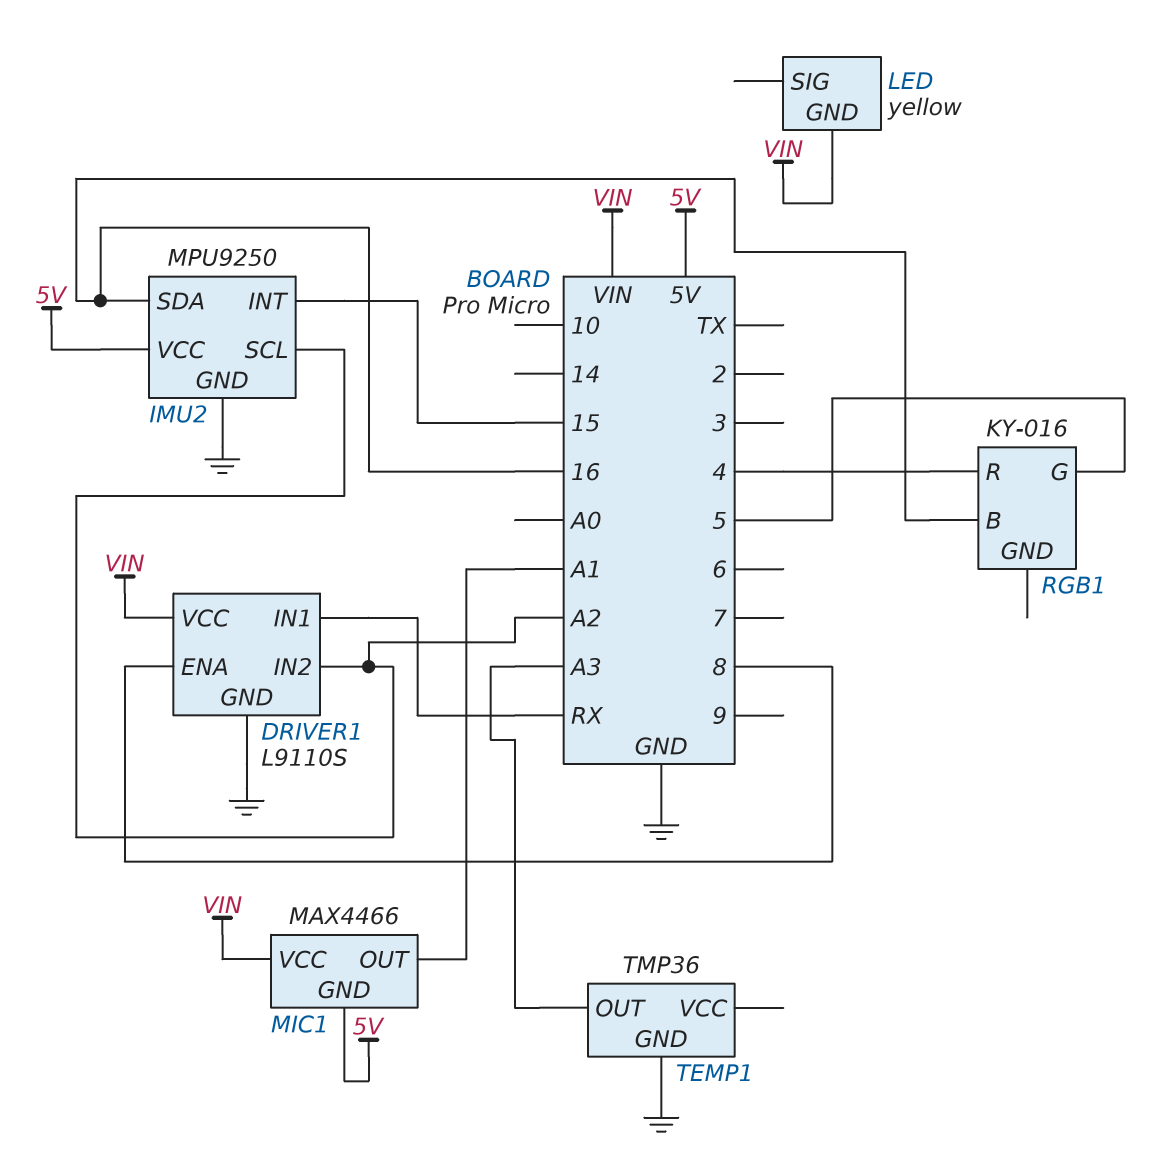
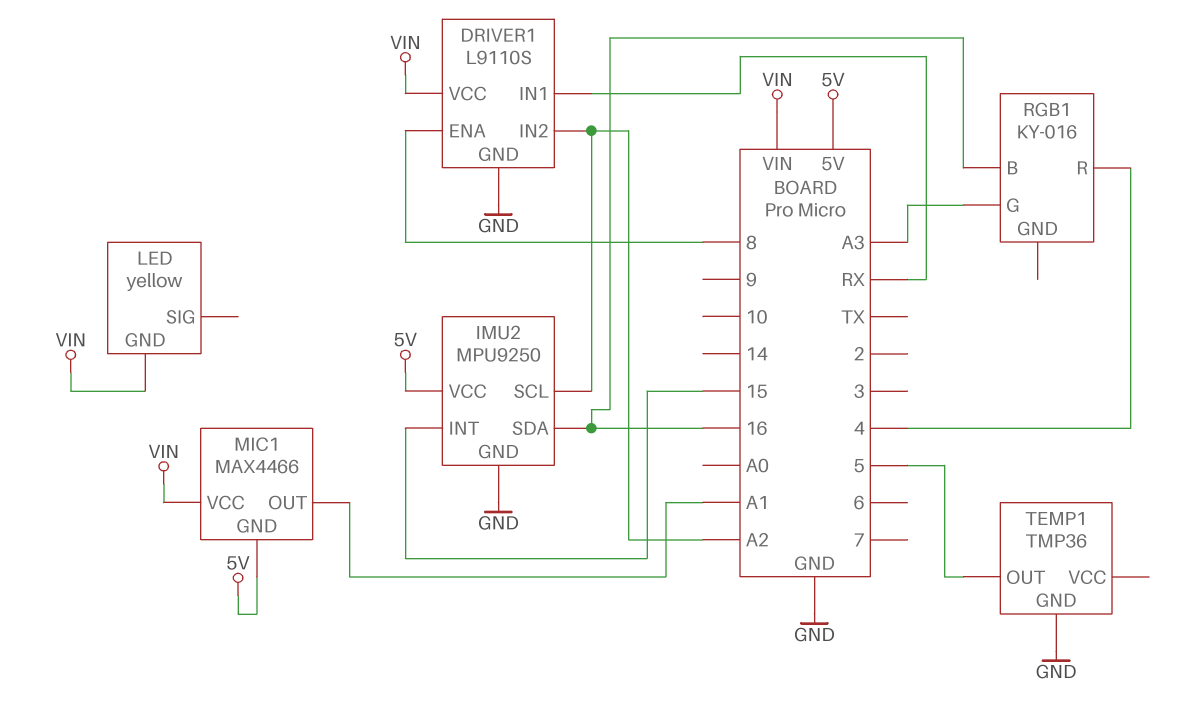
RGB1 pin G: 5 -> A3
TEMP1 pin OUT: A3 -> 5

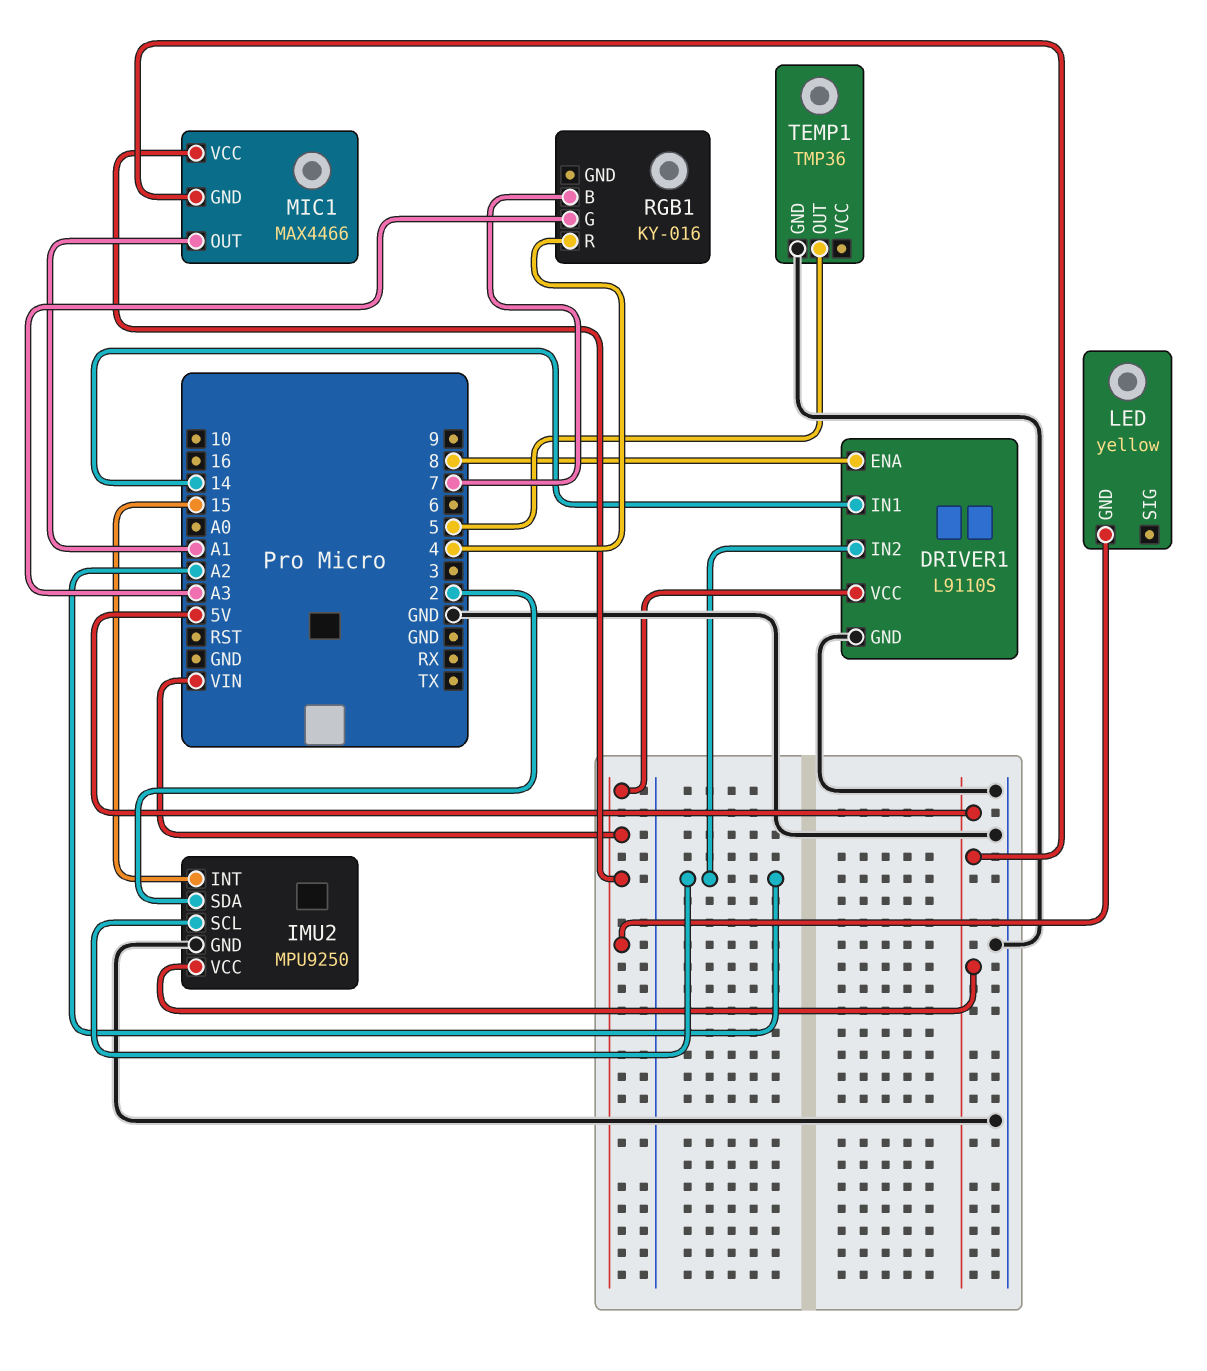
DRIVER1 pin IN1: RX -> 14
IMU2 pin SDA: 16 -> 2
RGB1 pin B: 16 -> 7

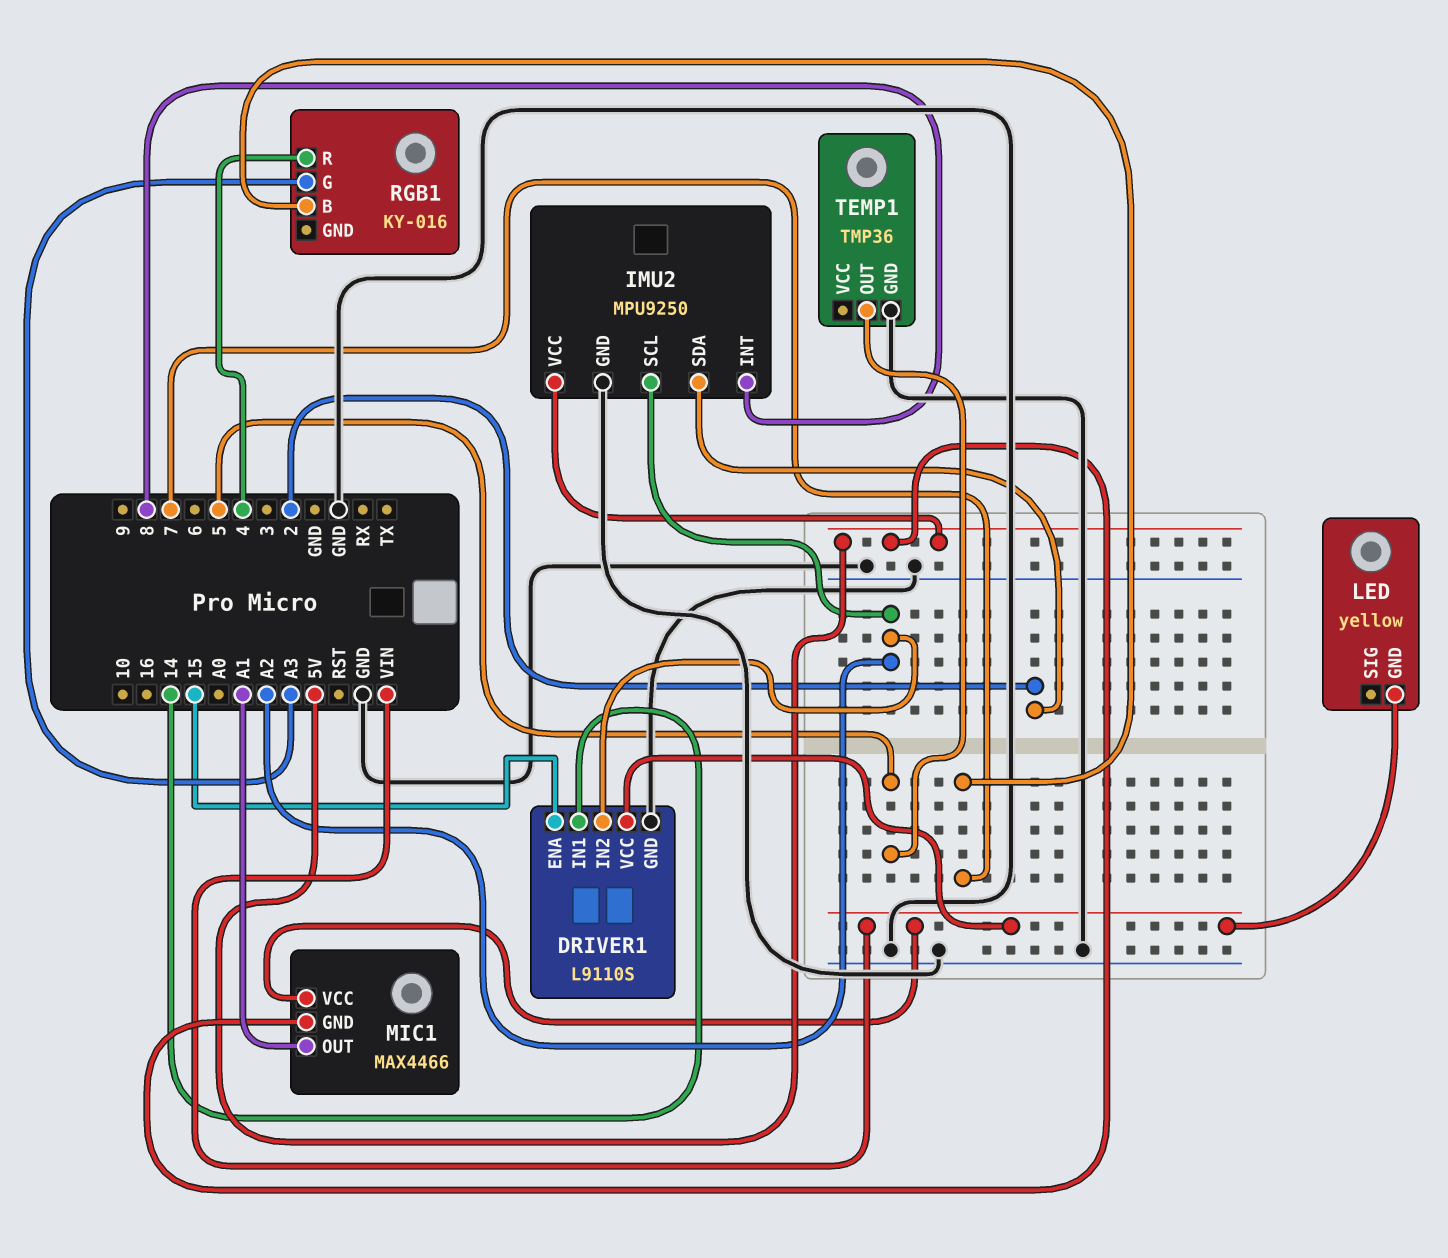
DRIVER1 pin ENA: 8 -> 15
IMU2 pin INT: 15 -> 8

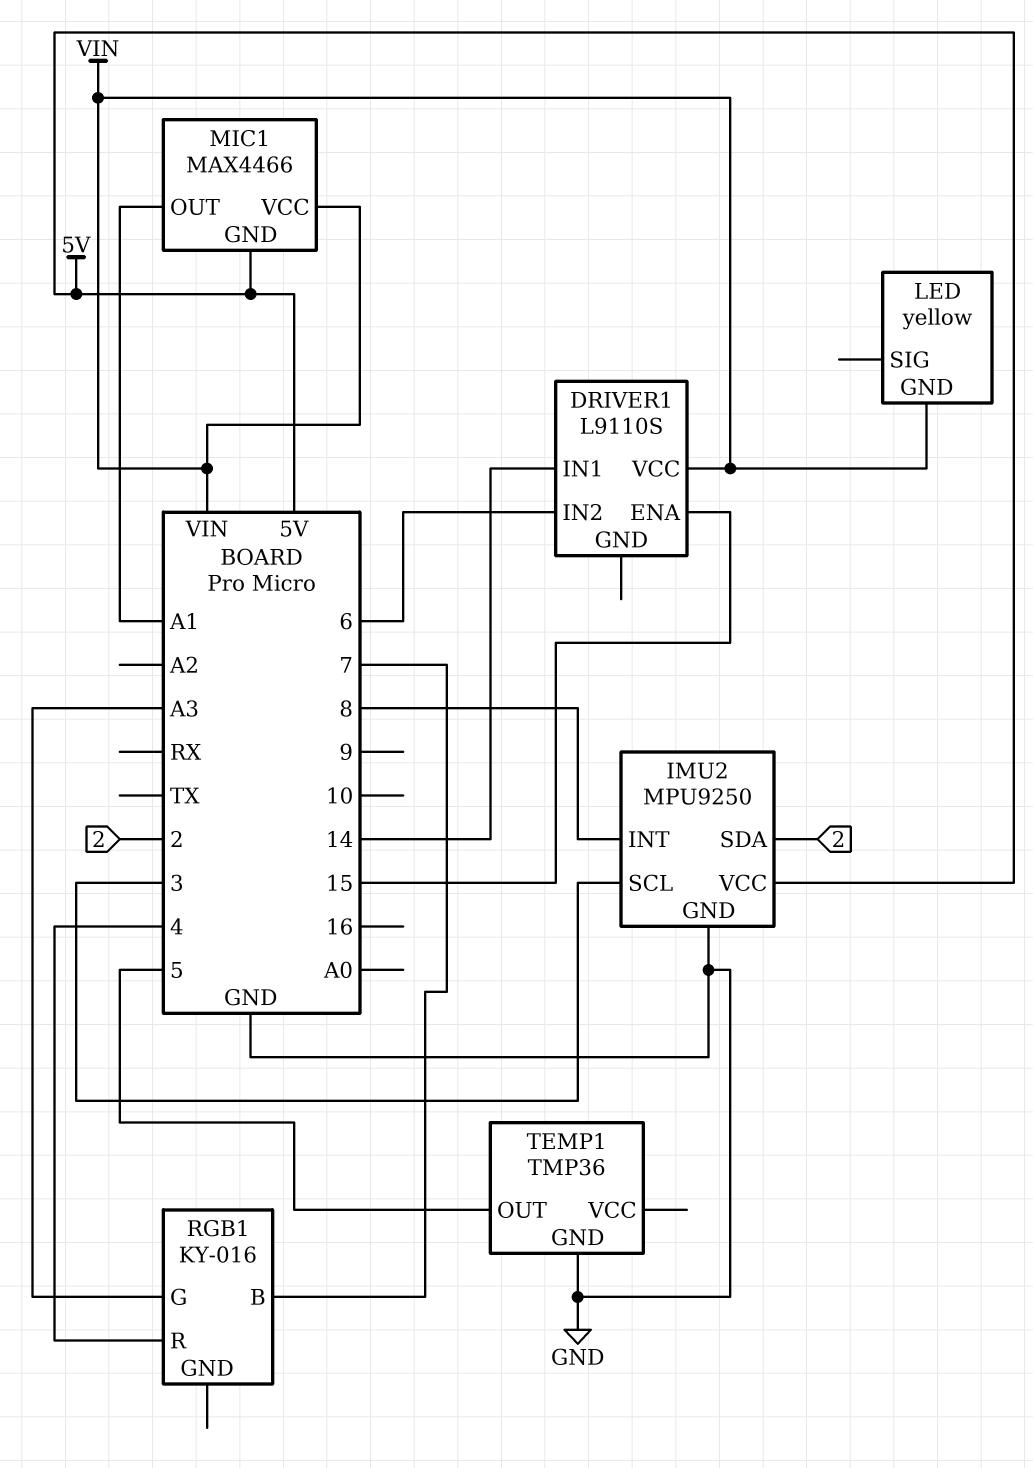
DRIVER1 pin GND: GND -> none
DRIVER1 pin IN2: A2 -> 6
IMU2 pin SCL: A2 -> 3

